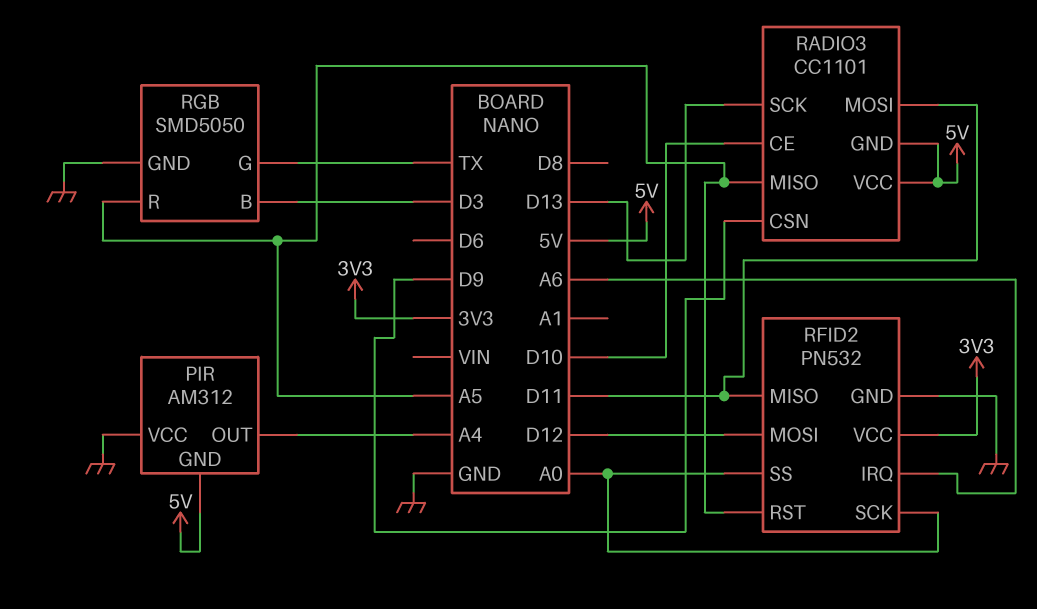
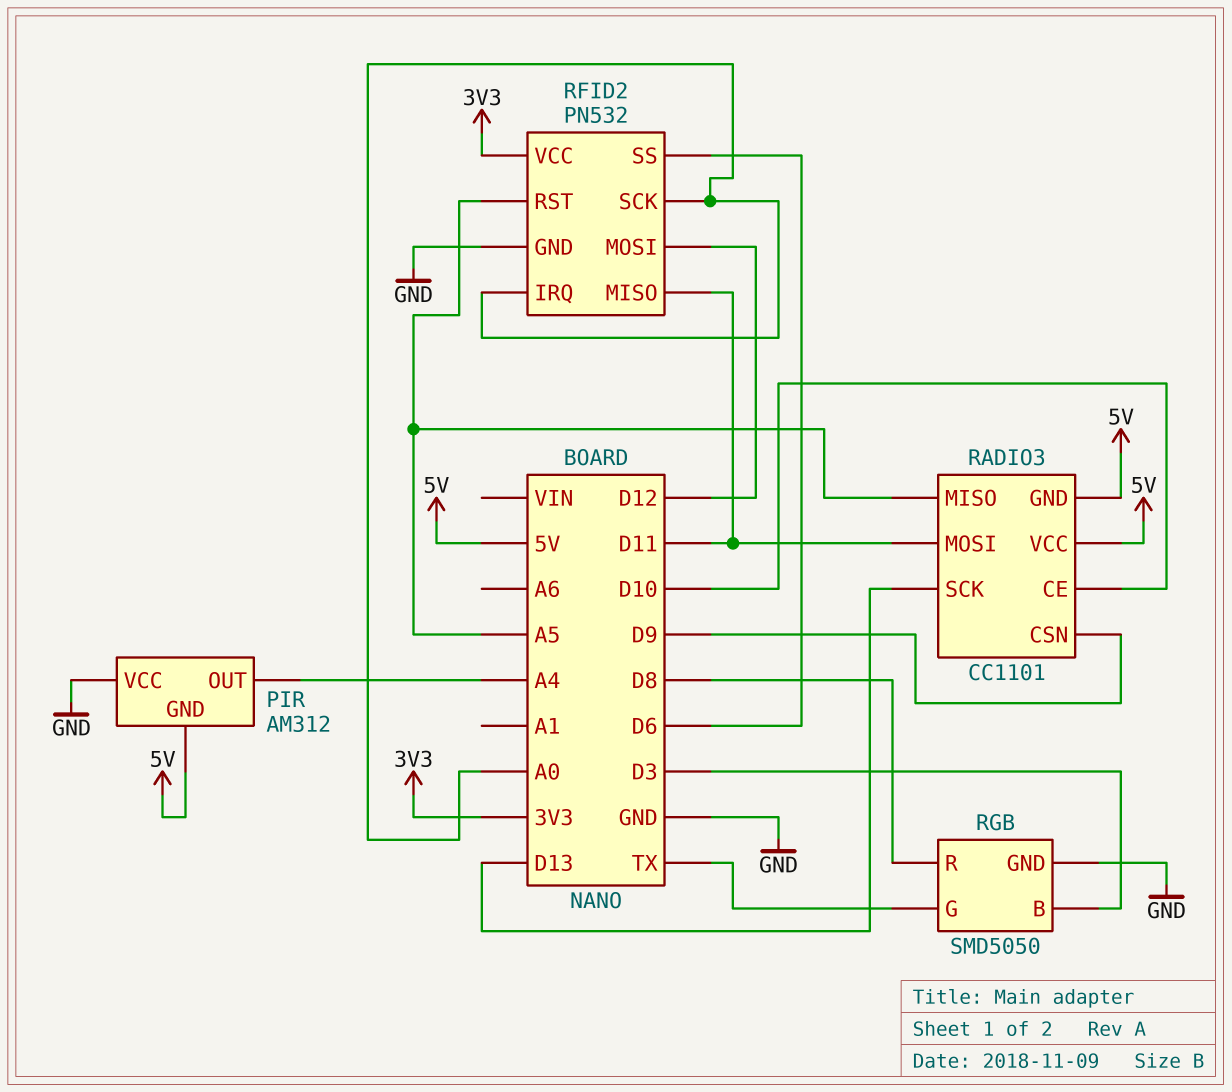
RFID2 pin IRQ: A6 -> A0
RFID2 pin SS: A0 -> D6
RGB pin R: A5 -> D8

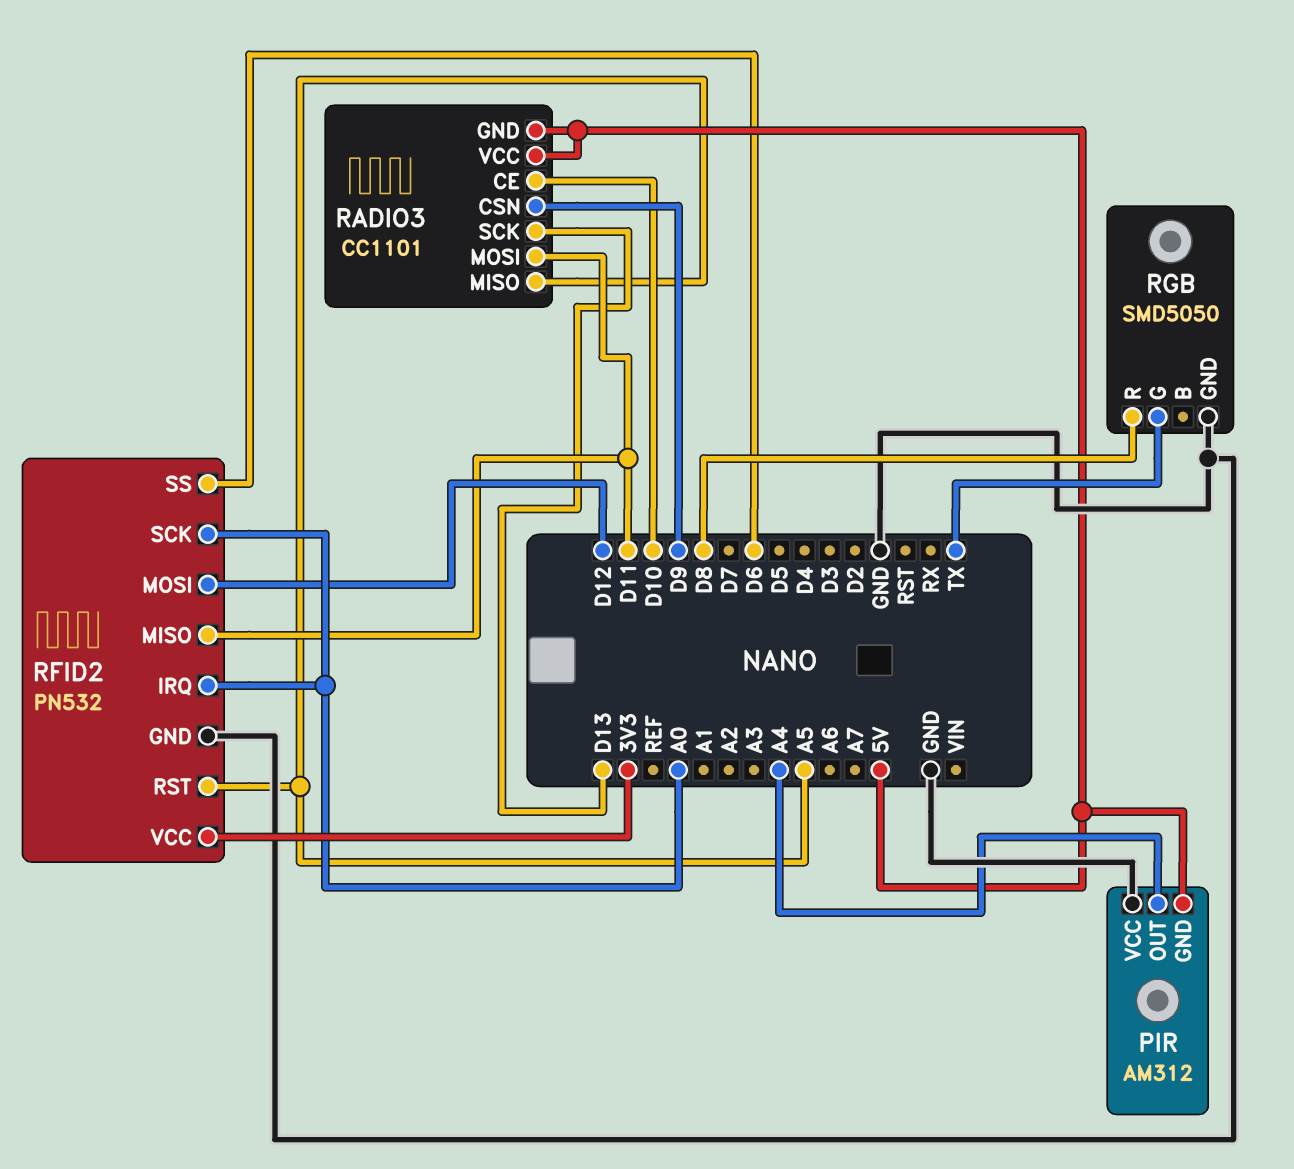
RGB pin B: D3 -> none

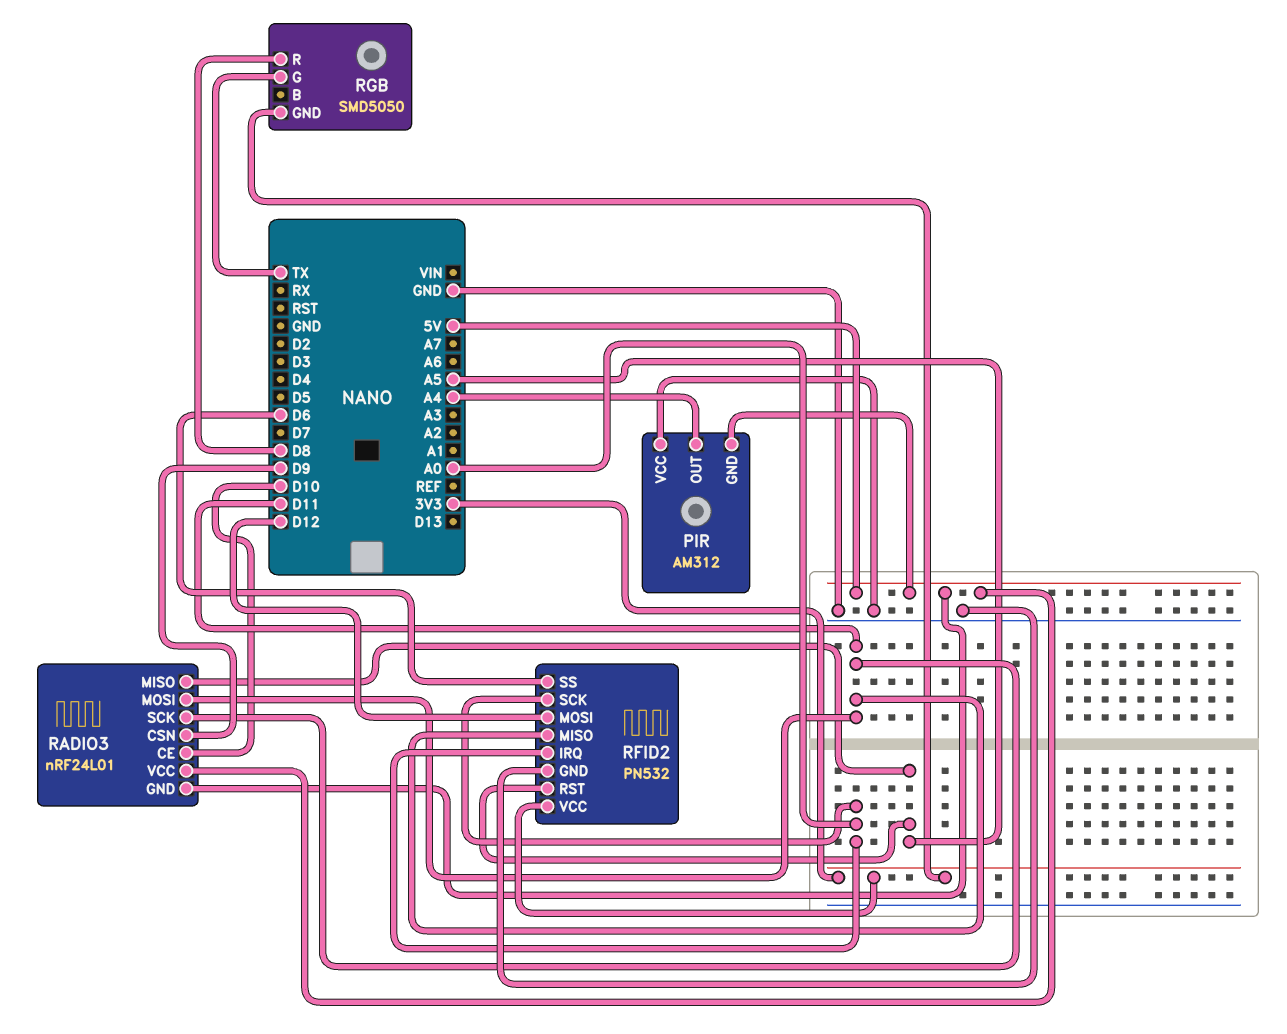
RADIO3: CC1101 -> nRF24L01
RADIO3 pin SCK: D13 -> D11
RGB pin GND: GND -> 3V3

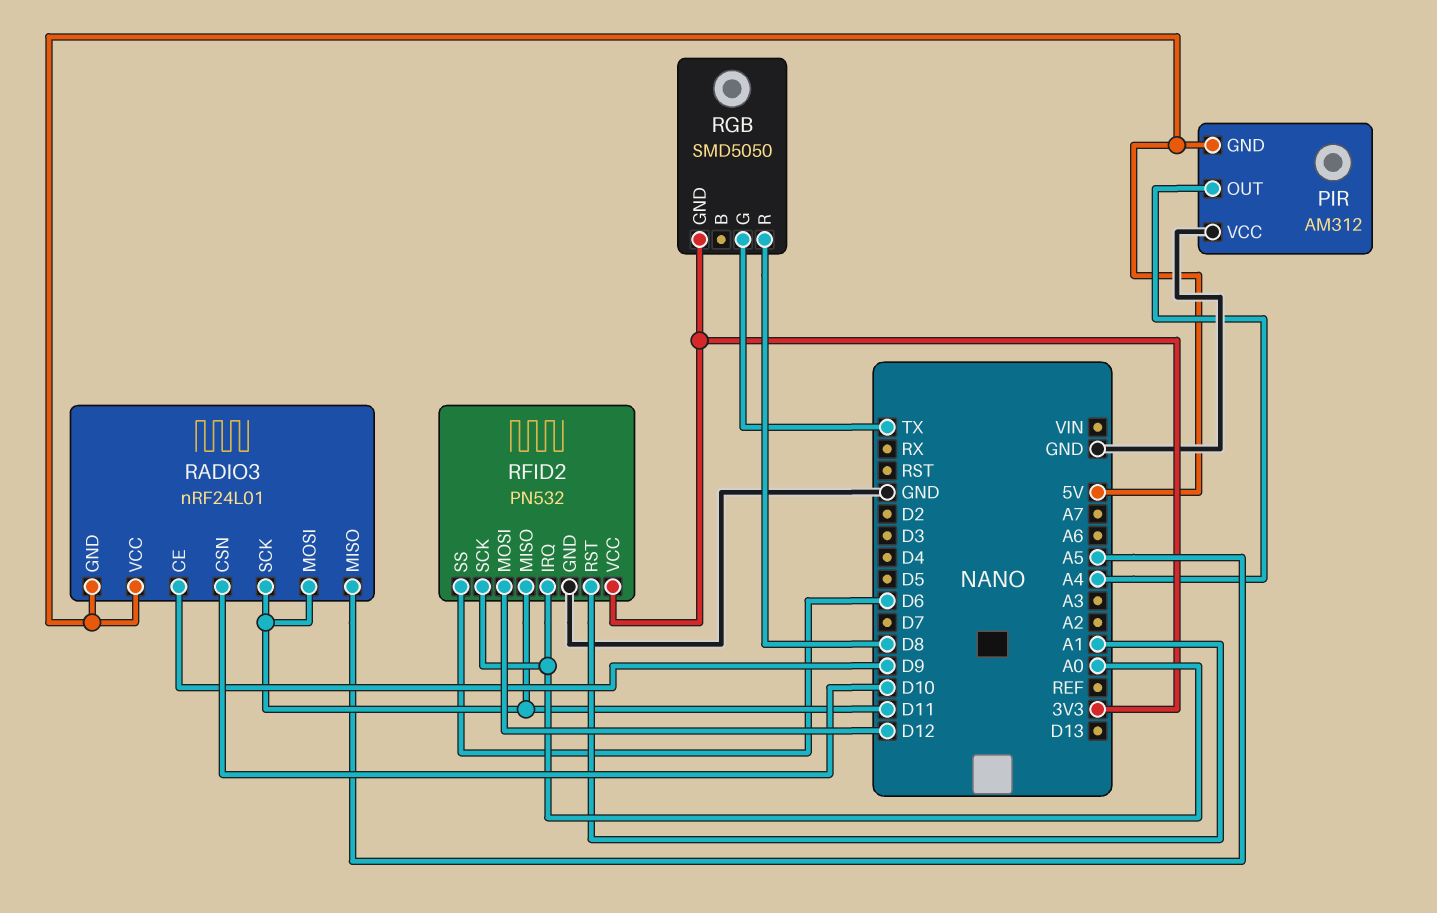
RADIO3 pin CE: D10 -> D9
RADIO3 pin CSN: D9 -> D10
RFID2 pin RST: A5 -> A1

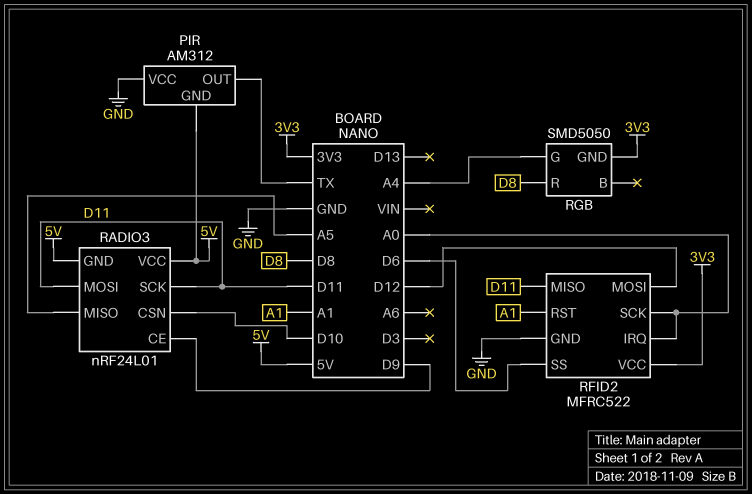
PIR pin OUT: A4 -> TX
RFID2: PN532 -> MFRC522
RGB pin G: TX -> A4

